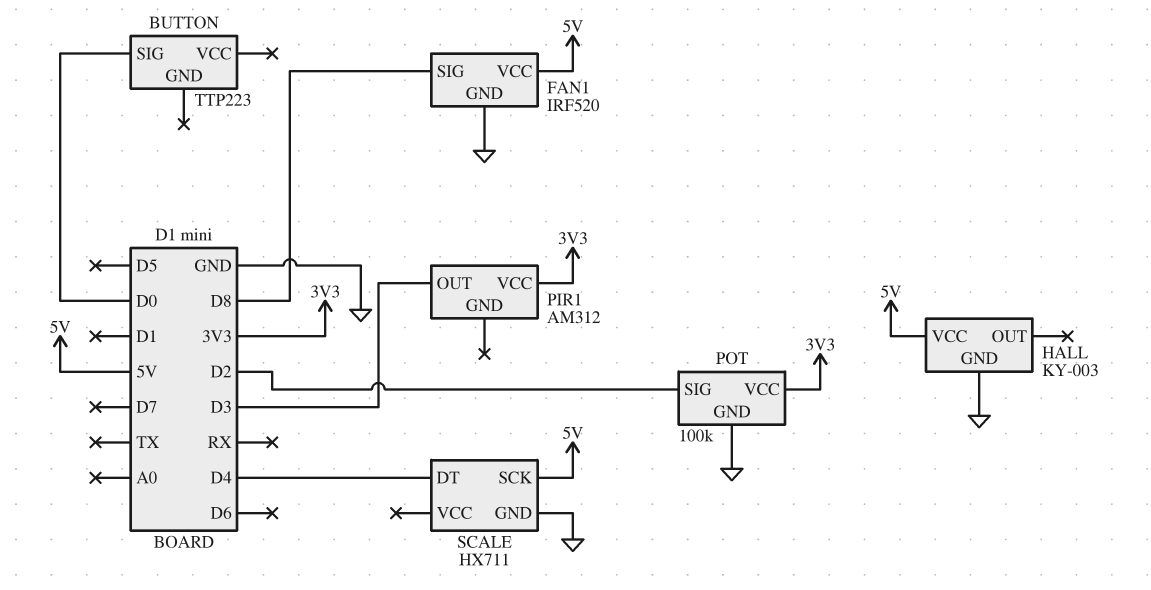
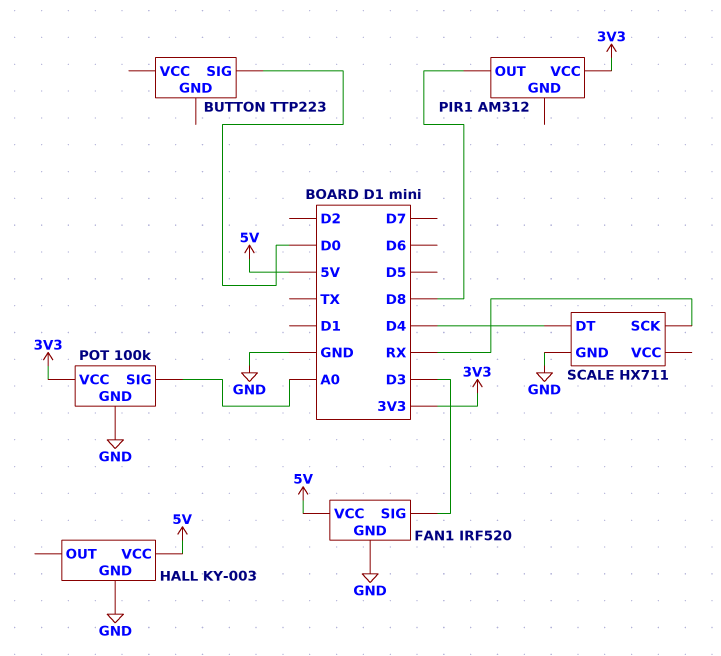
FAN1 pin SIG: D8 -> D3
PIR1 pin OUT: D3 -> D8
POT pin SIG: D2 -> A0
SCALE pin SCK: 5V -> RX

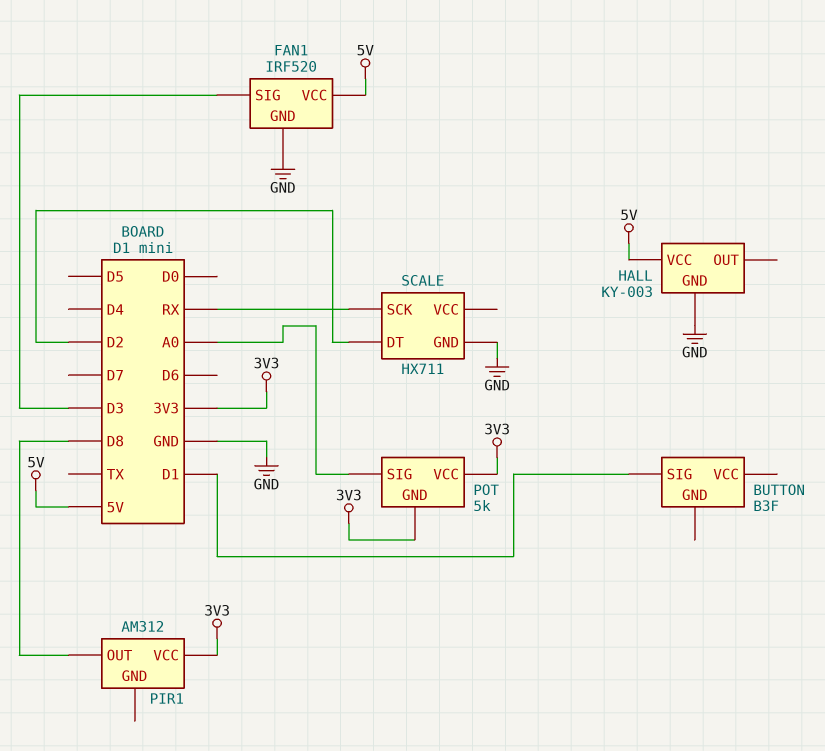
BUTTON: TTP223 -> B3F
BUTTON pin SIG: D0 -> D1
POT: 100k -> 5k
POT pin GND: GND -> 3V3
SCALE pin DT: D4 -> D2

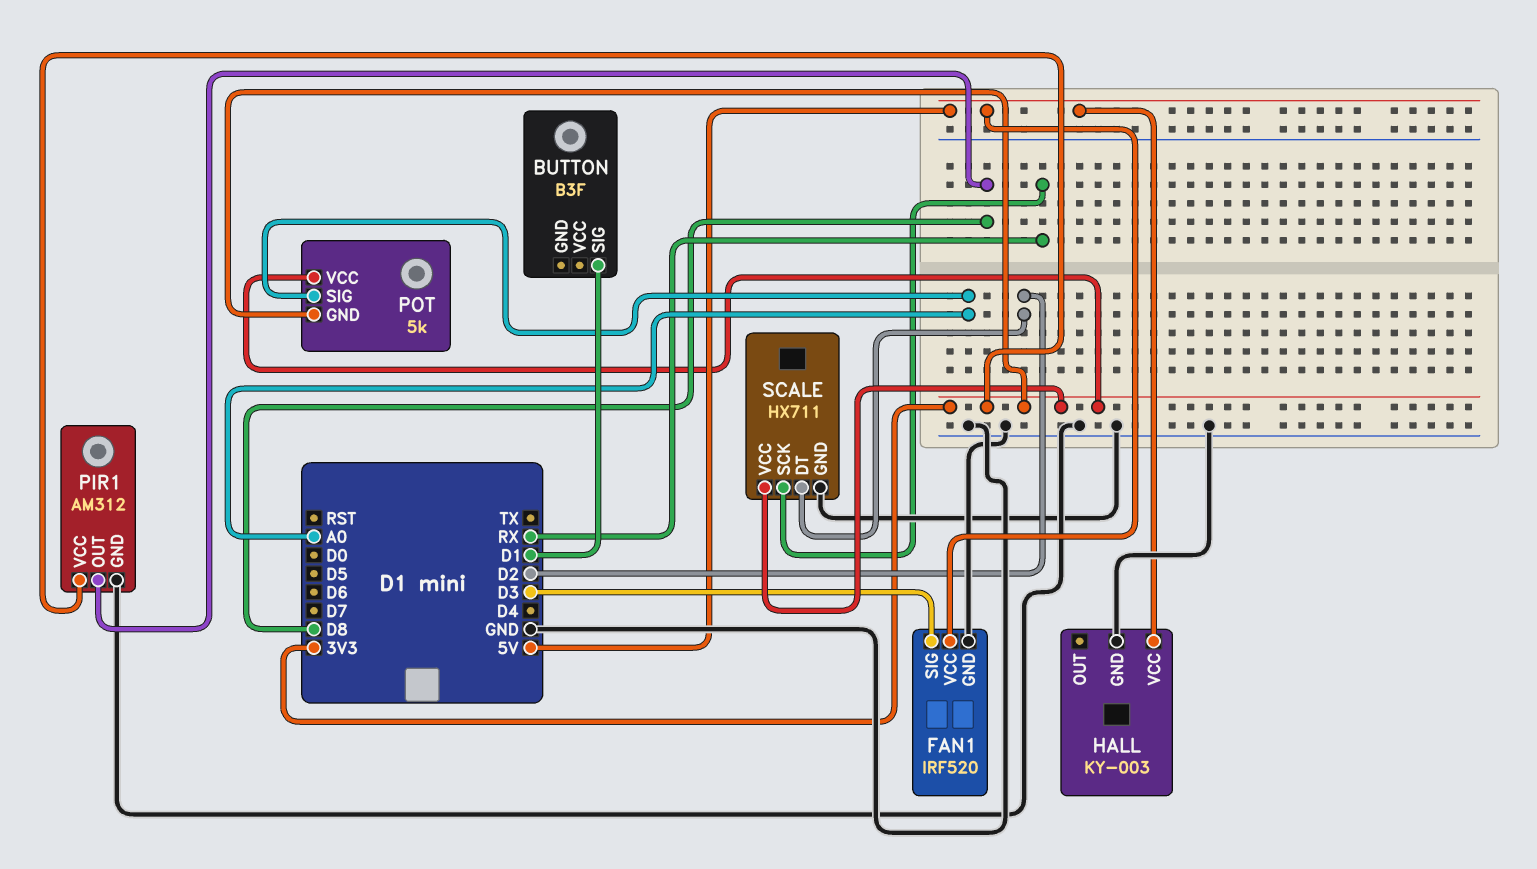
PIR1 pin GND: none -> GND
SCALE pin VCC: none -> 3V3

